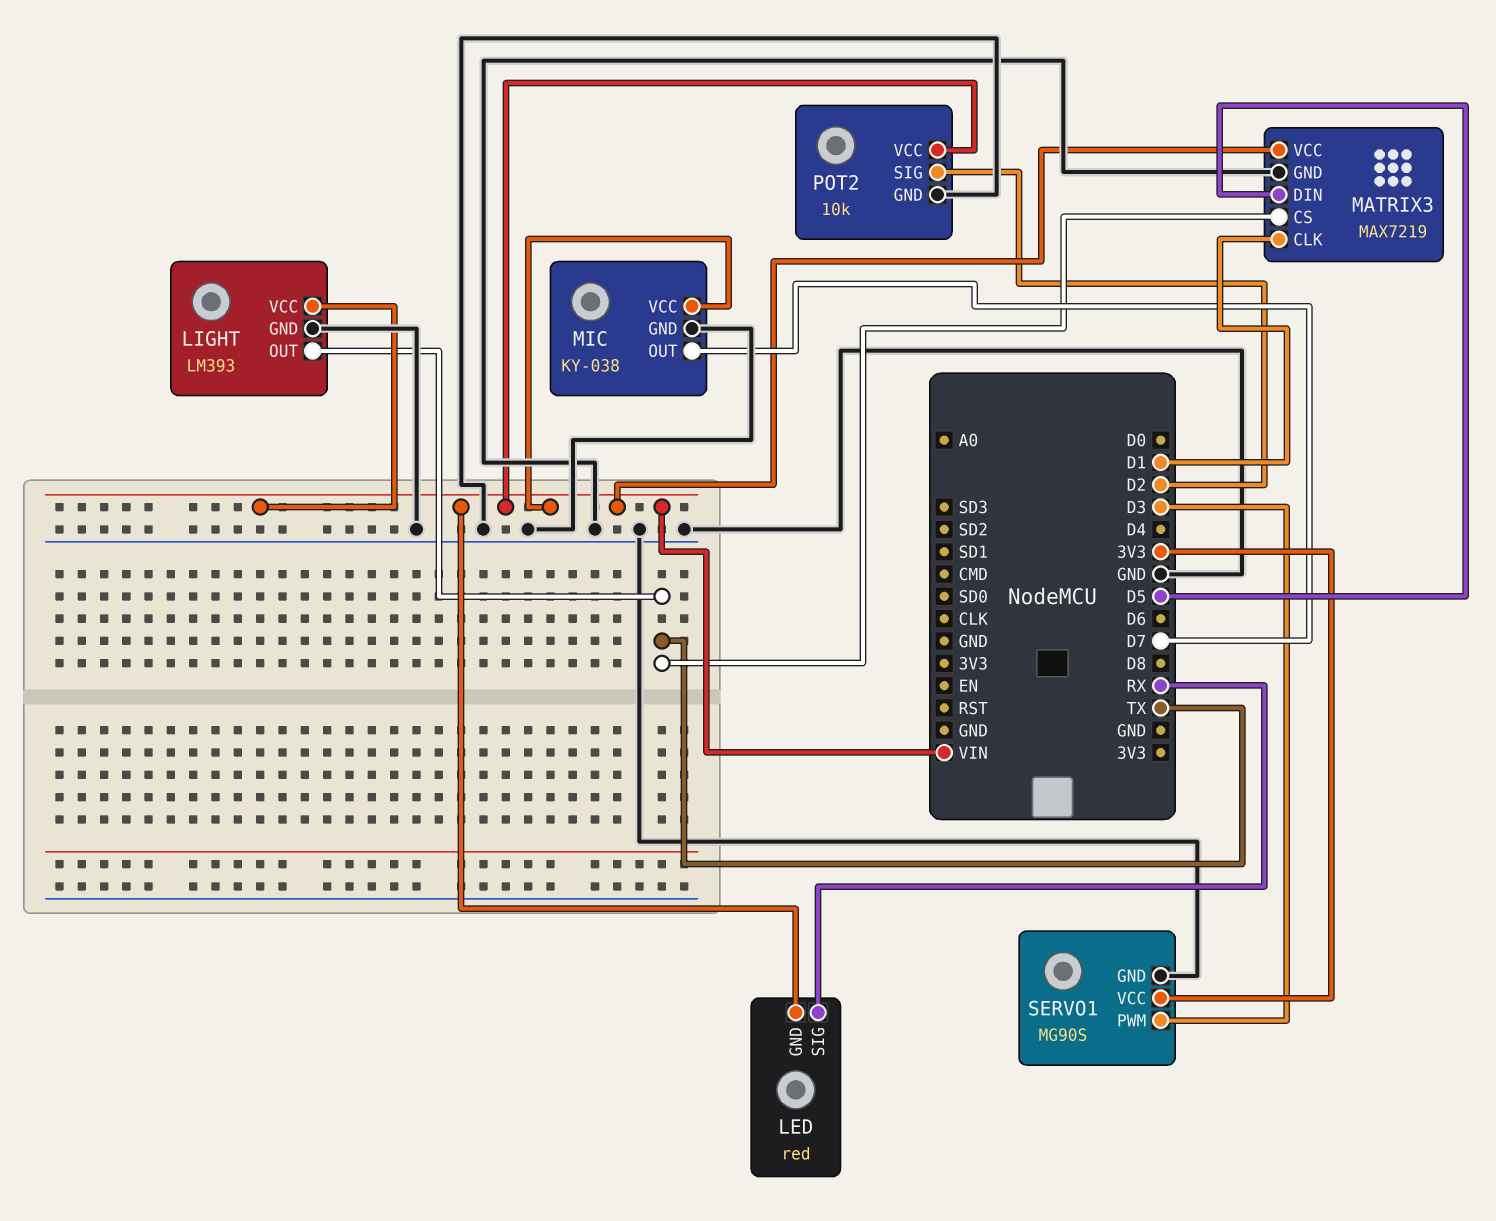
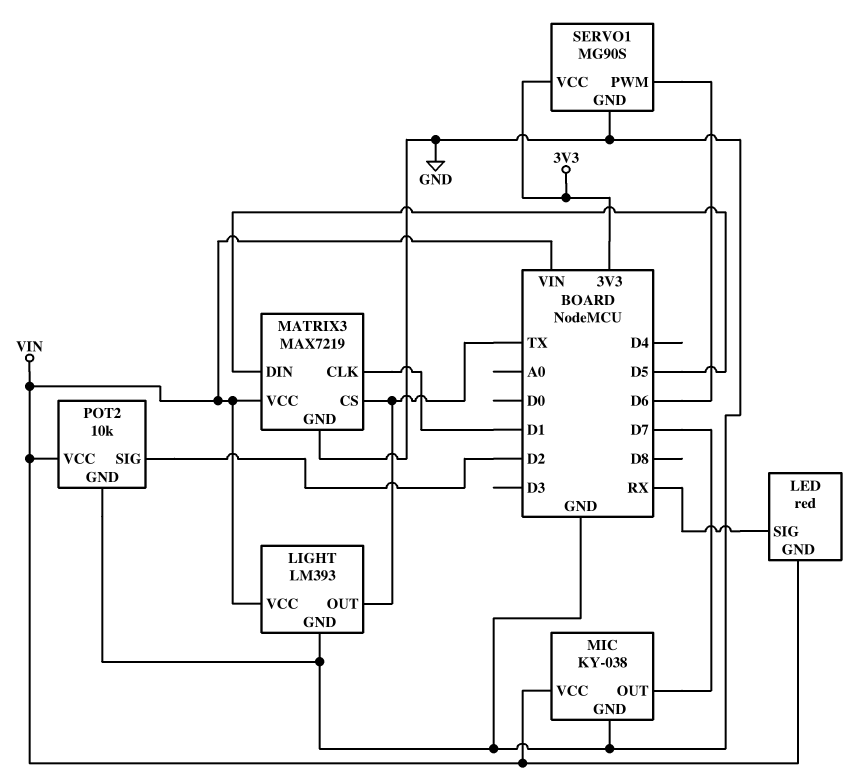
SERVO1 pin PWM: D3 -> D6

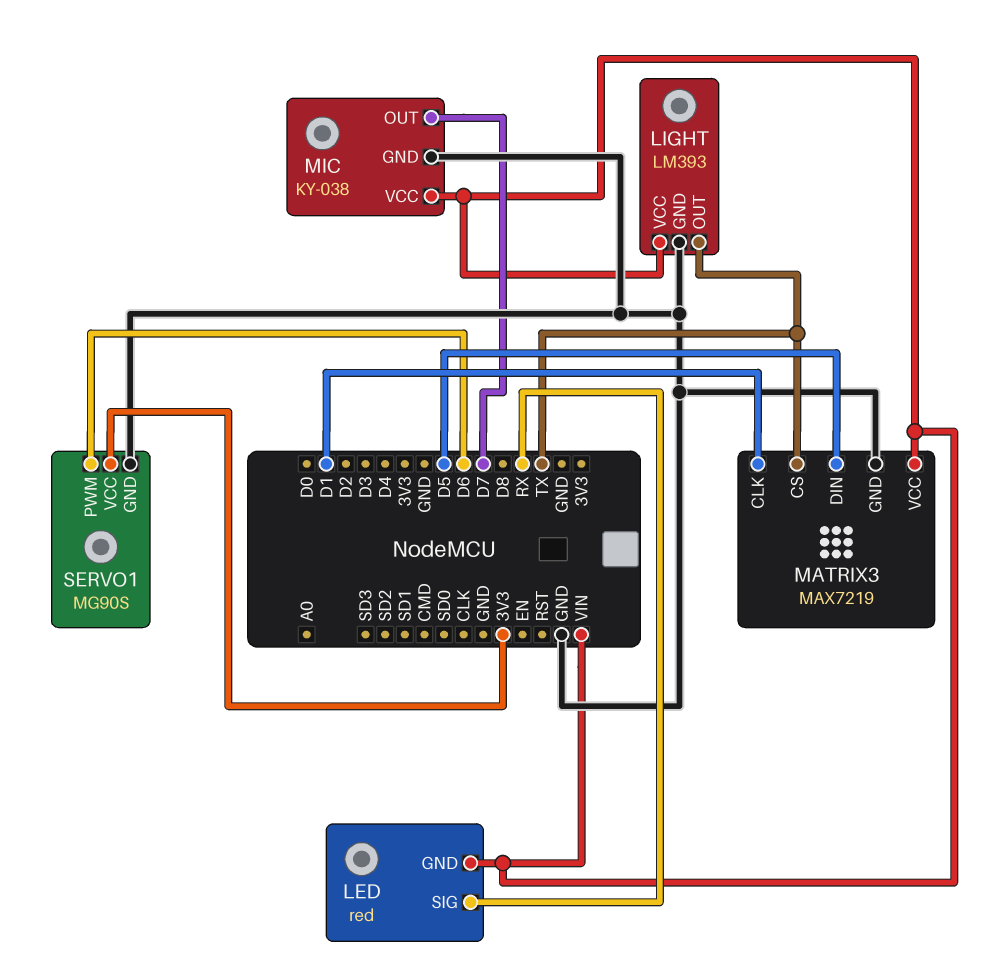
POT2: 10k -> none
POT2 pin GND: GND -> none
POT2 pin SIG: D2 -> none
POT2 pin VCC: VIN -> none

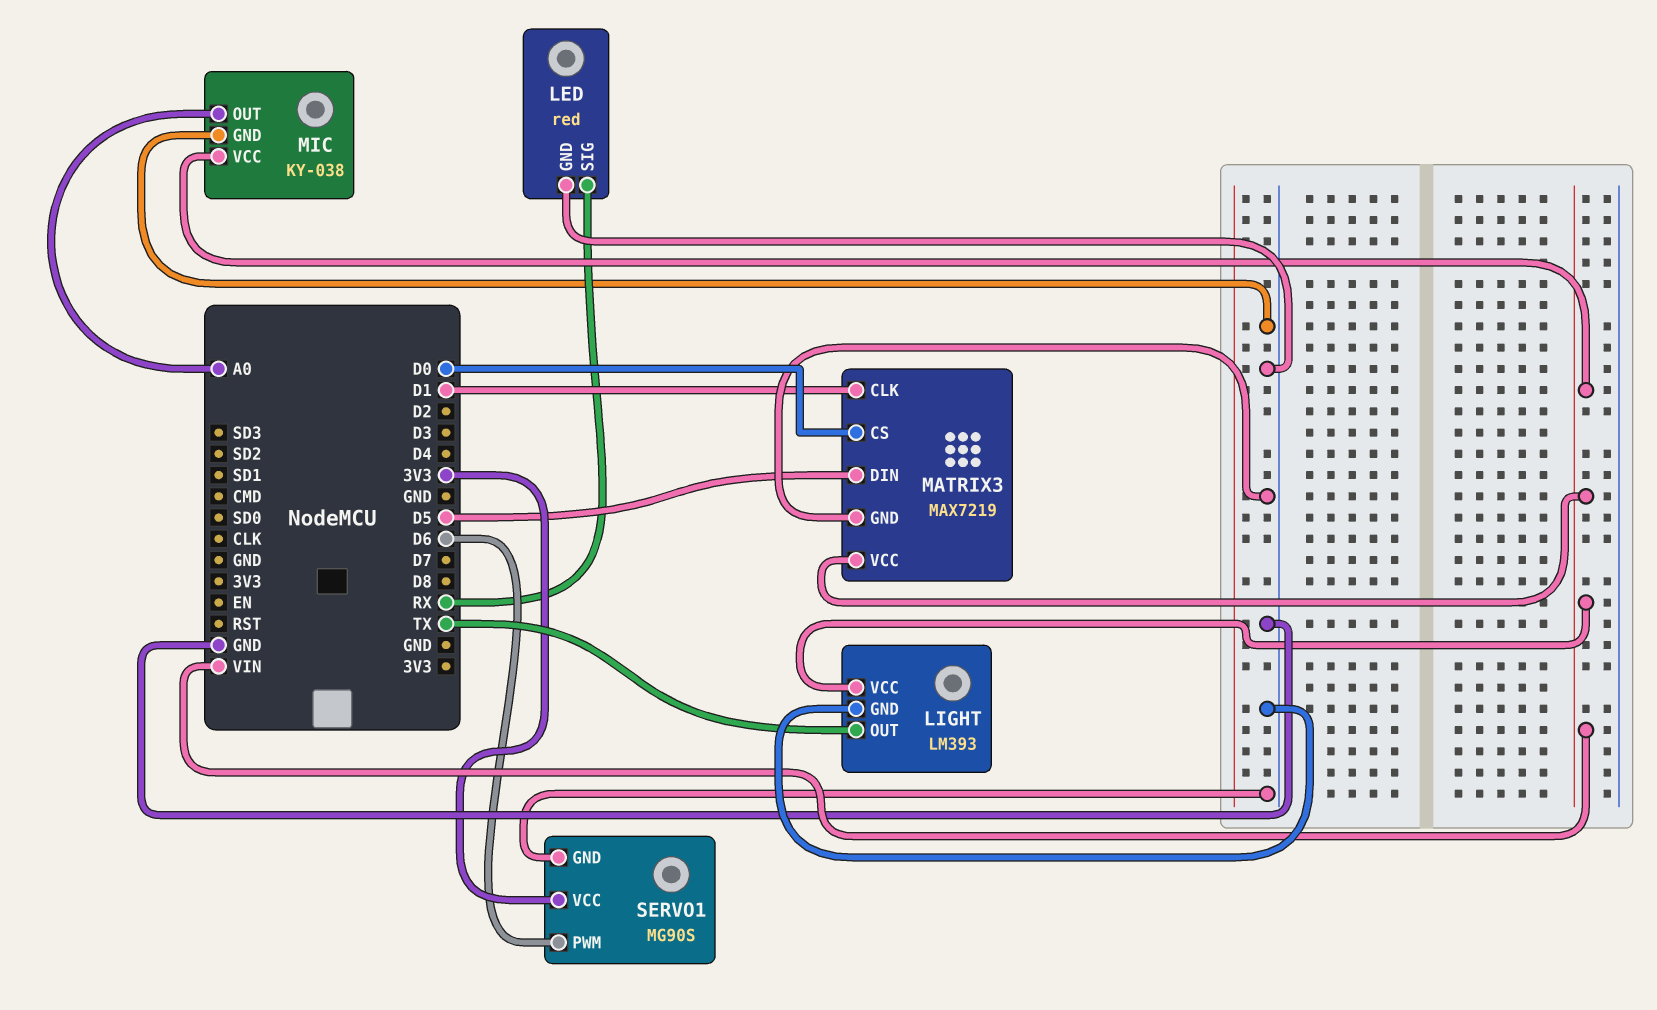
LED pin GND: VIN -> GND
MATRIX3 pin CS: TX -> D0
MIC pin OUT: D7 -> A0

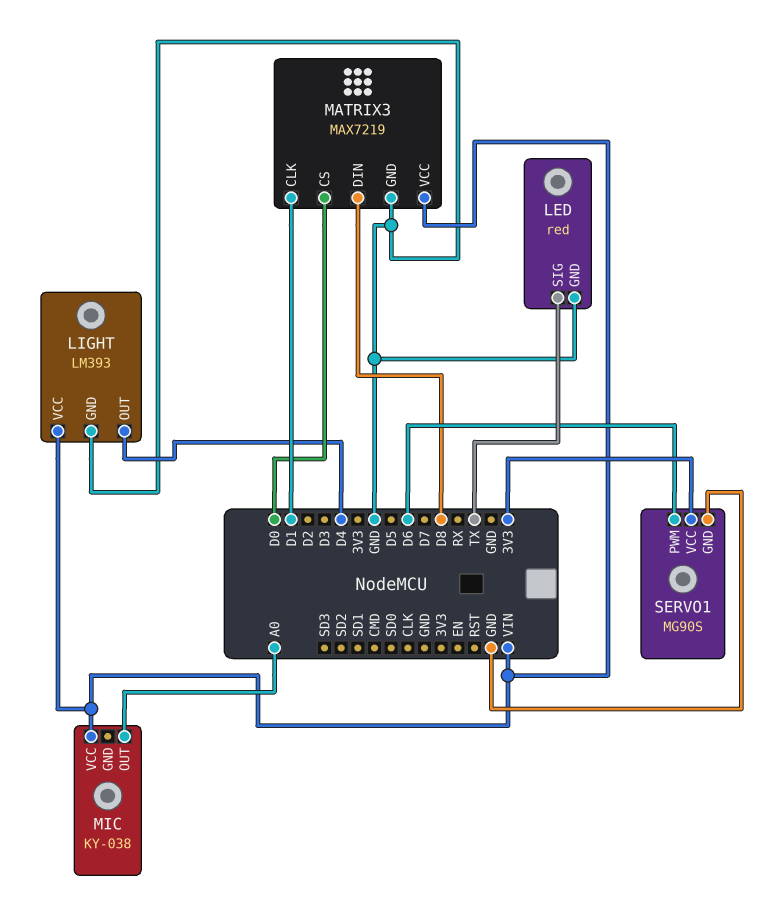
LED pin SIG: RX -> TX
LIGHT pin OUT: TX -> D4
MATRIX3 pin DIN: D5 -> D8
MIC pin GND: GND -> none

